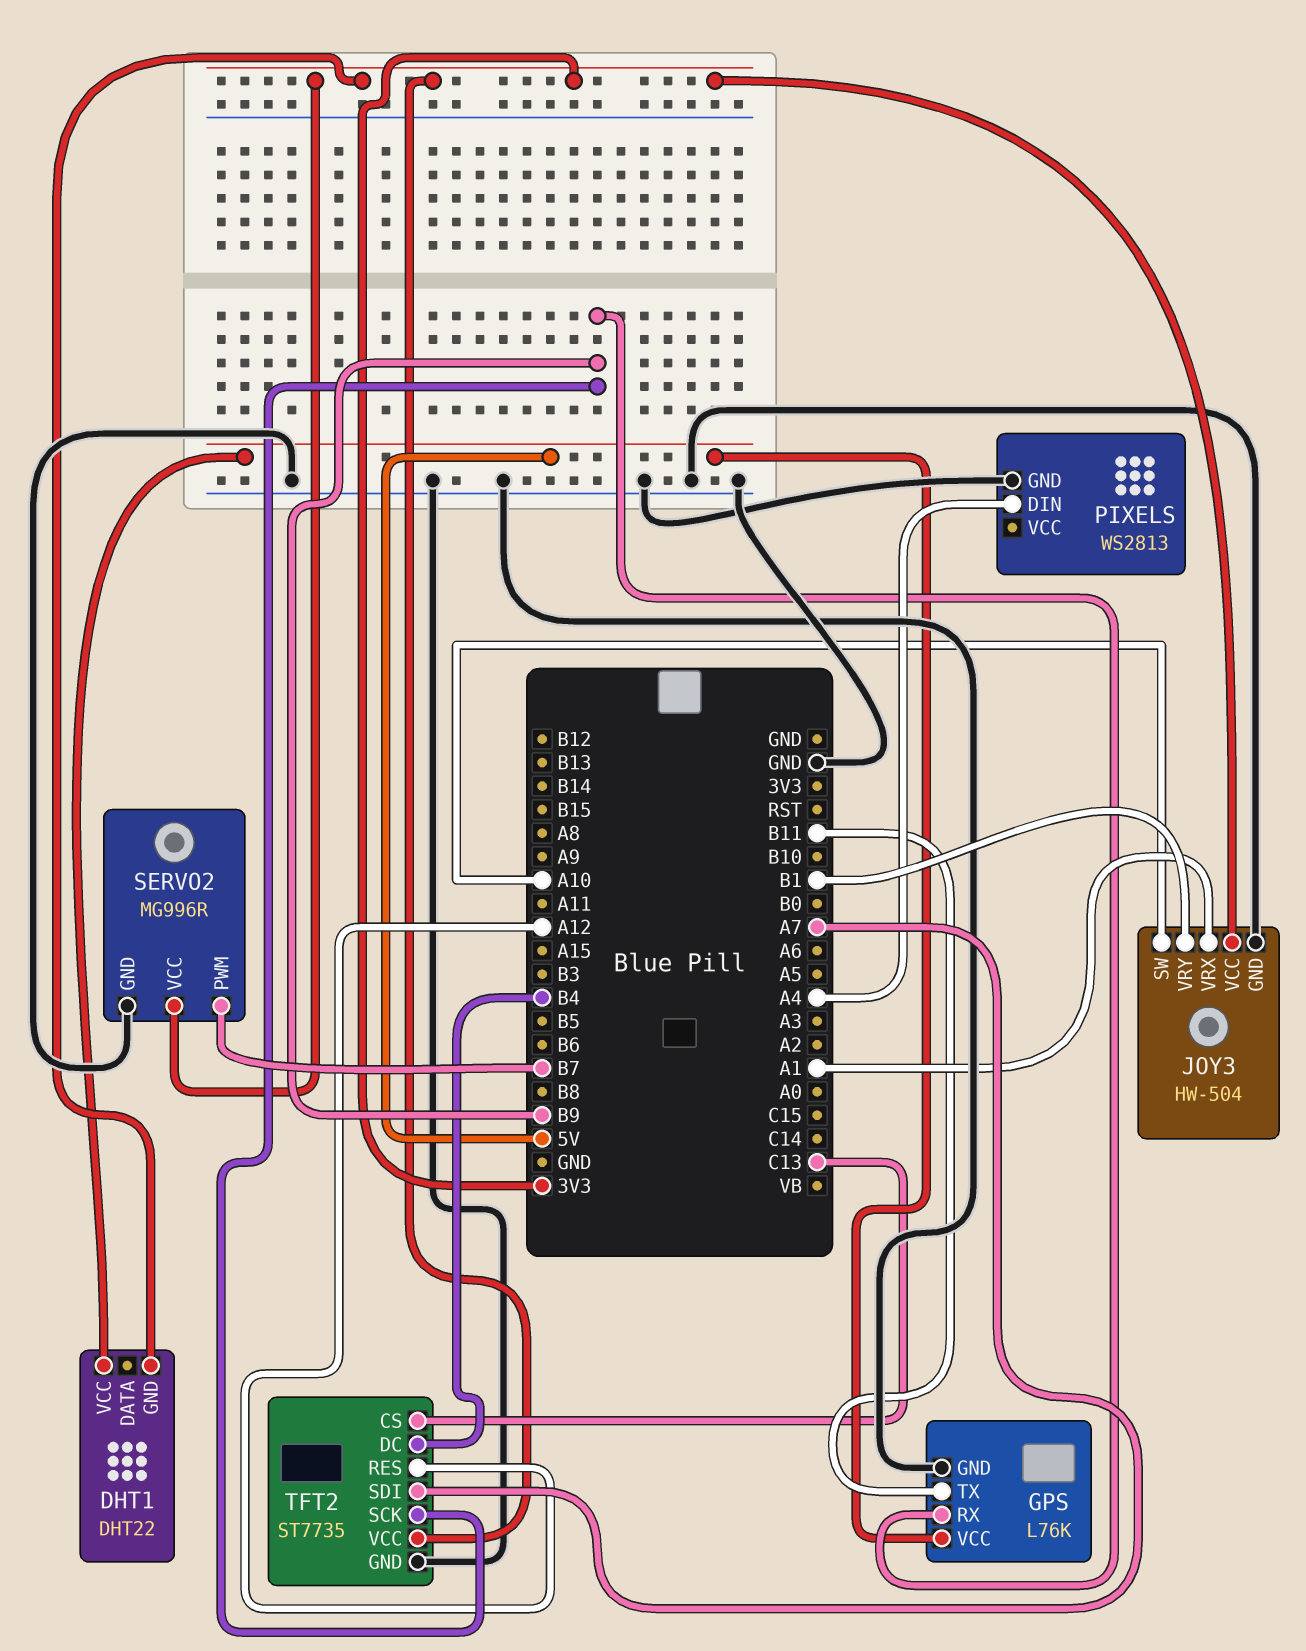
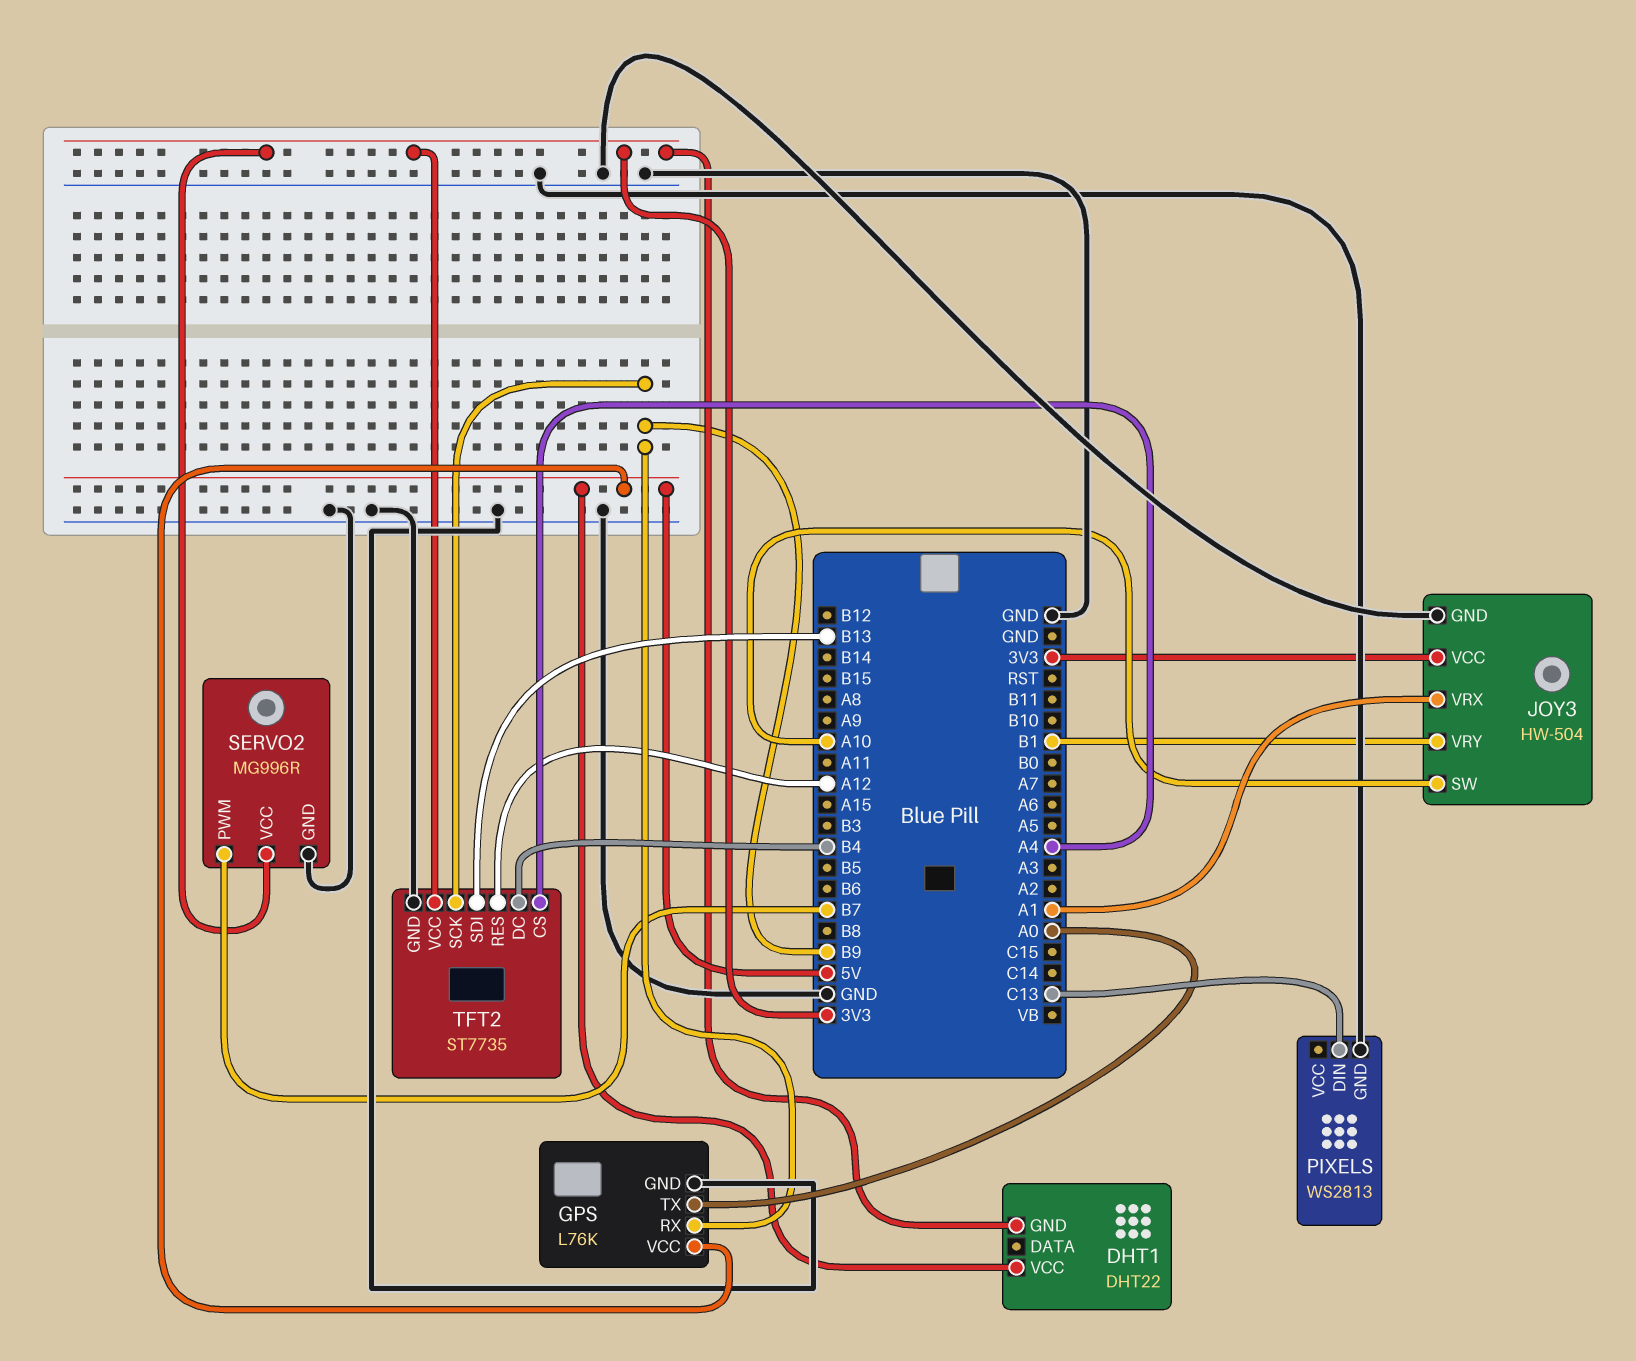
GPS pin TX: B11 -> A0
PIXELS pin DIN: A4 -> C13
TFT2 pin CS: C13 -> A4
TFT2 pin SDI: A7 -> B13

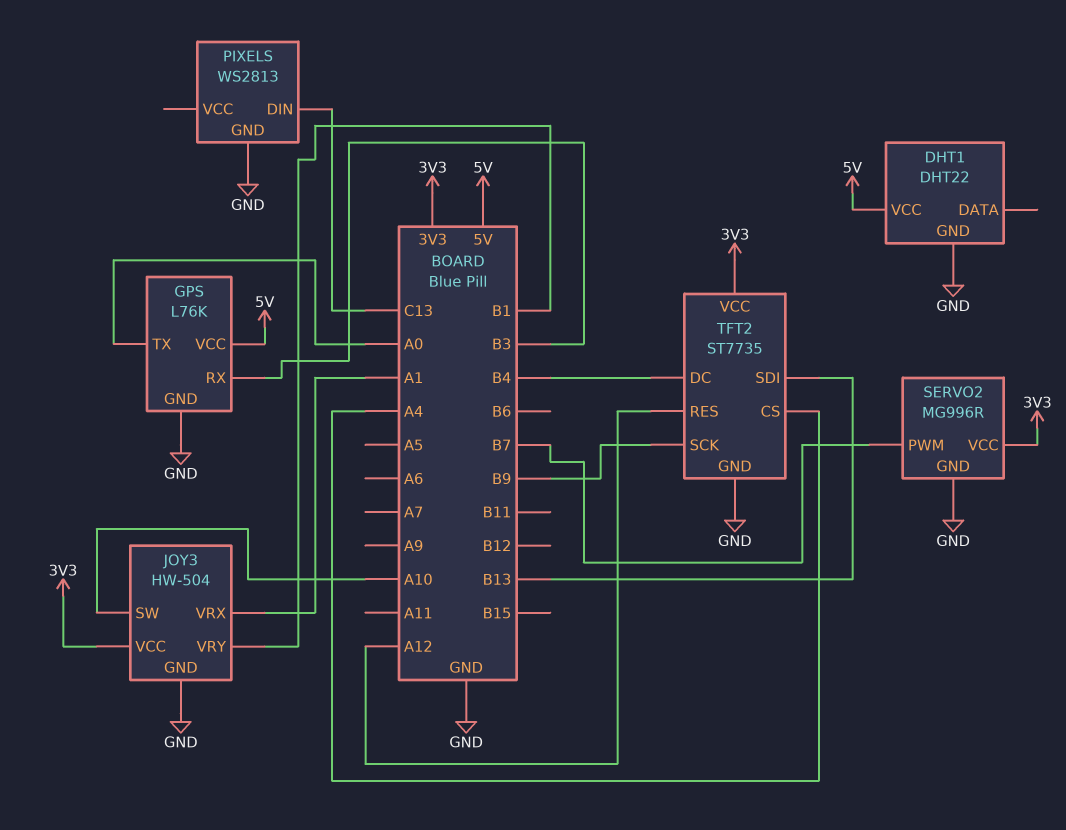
DHT1 pin GND: 3V3 -> GND
GPS pin RX: B9 -> B3

